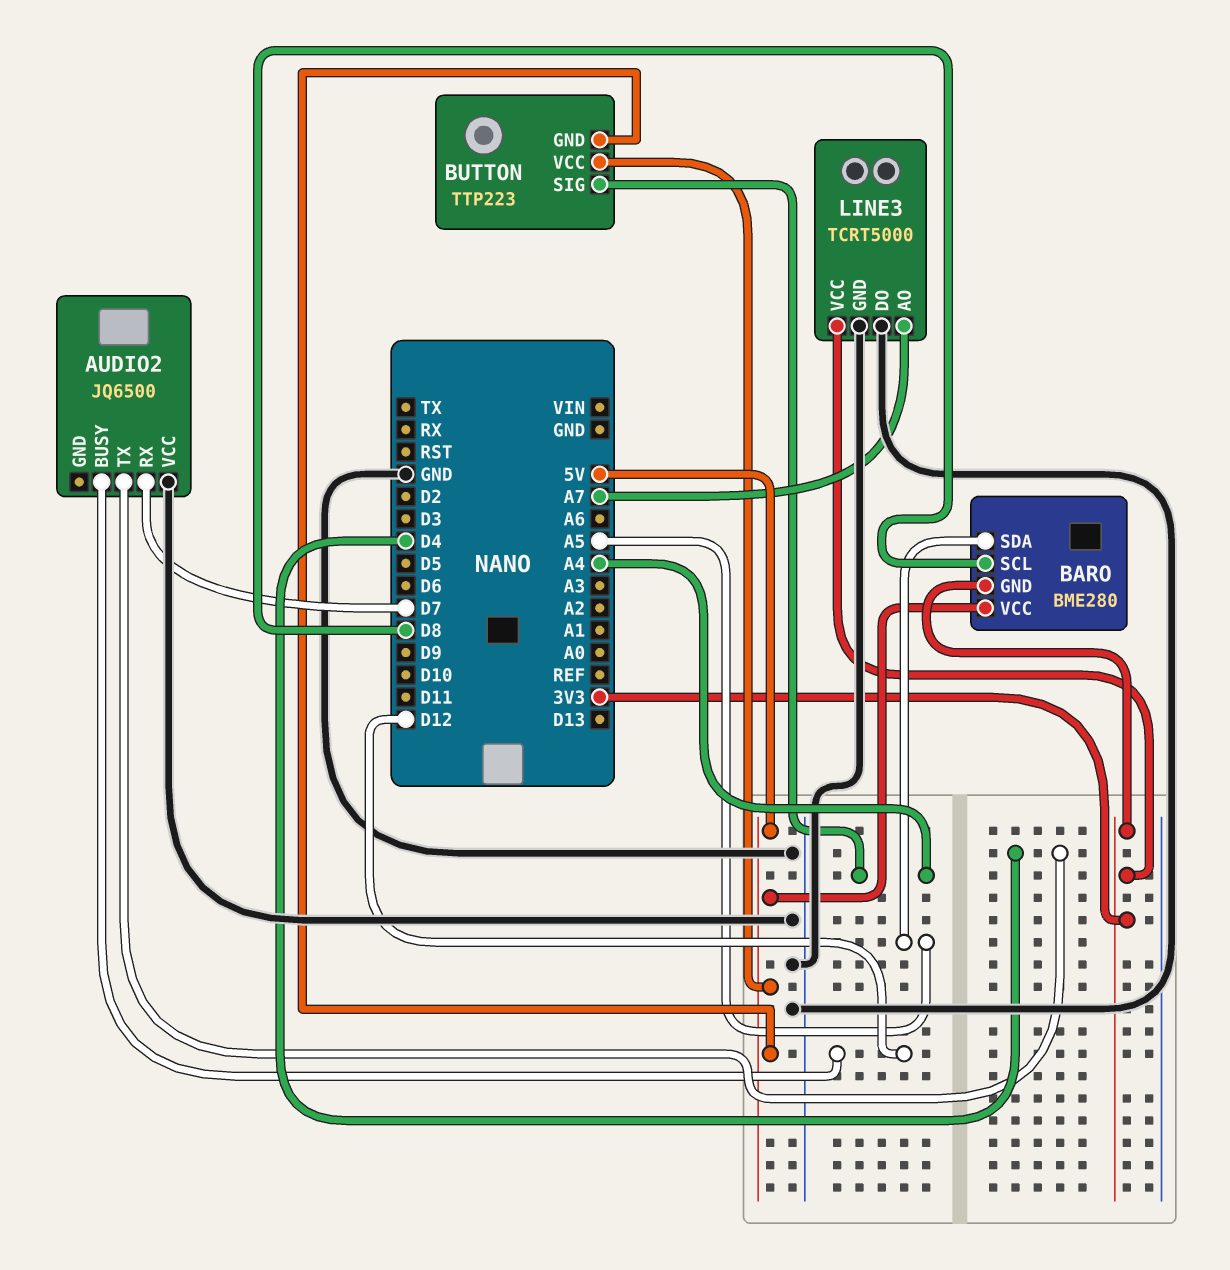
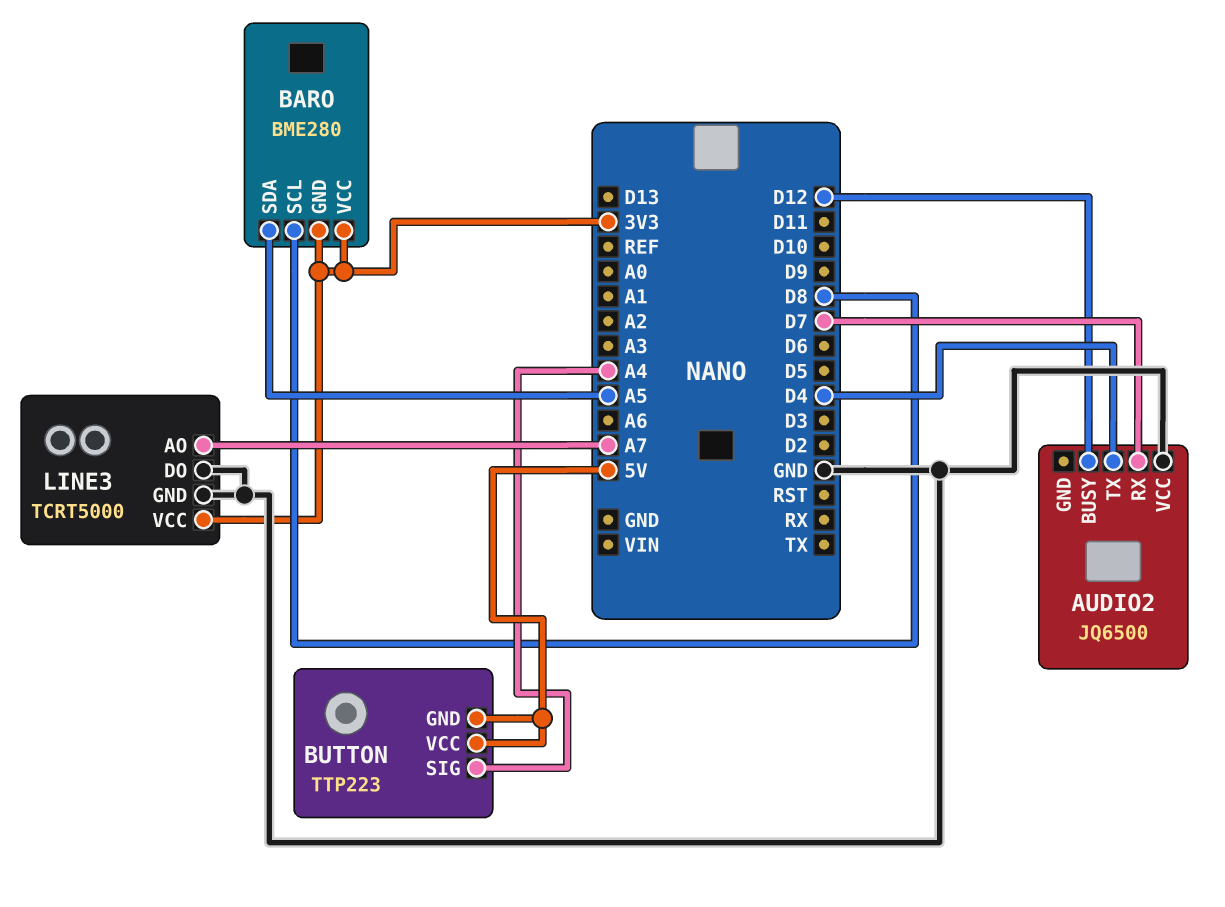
BARO pin VCC: 5V -> 3V3

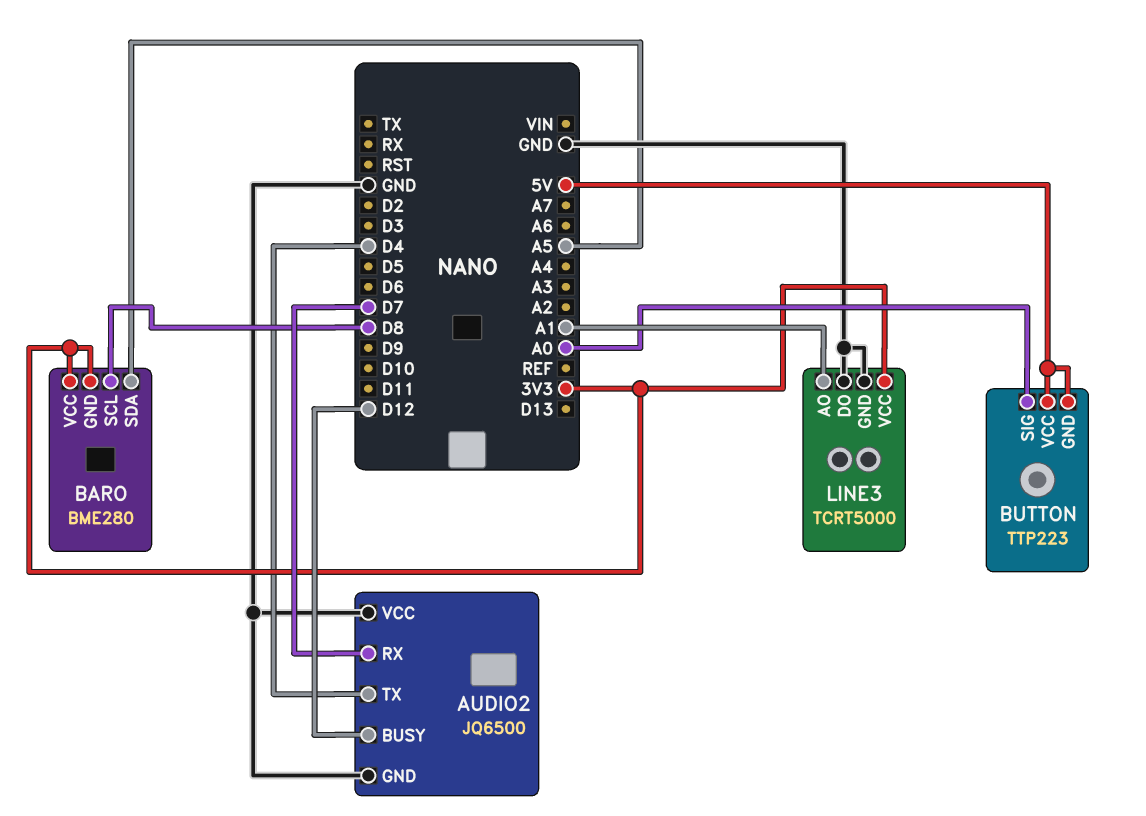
AUDIO2 pin GND: none -> GND
BUTTON pin SIG: A4 -> A0
LINE3 pin AO: A7 -> A1

